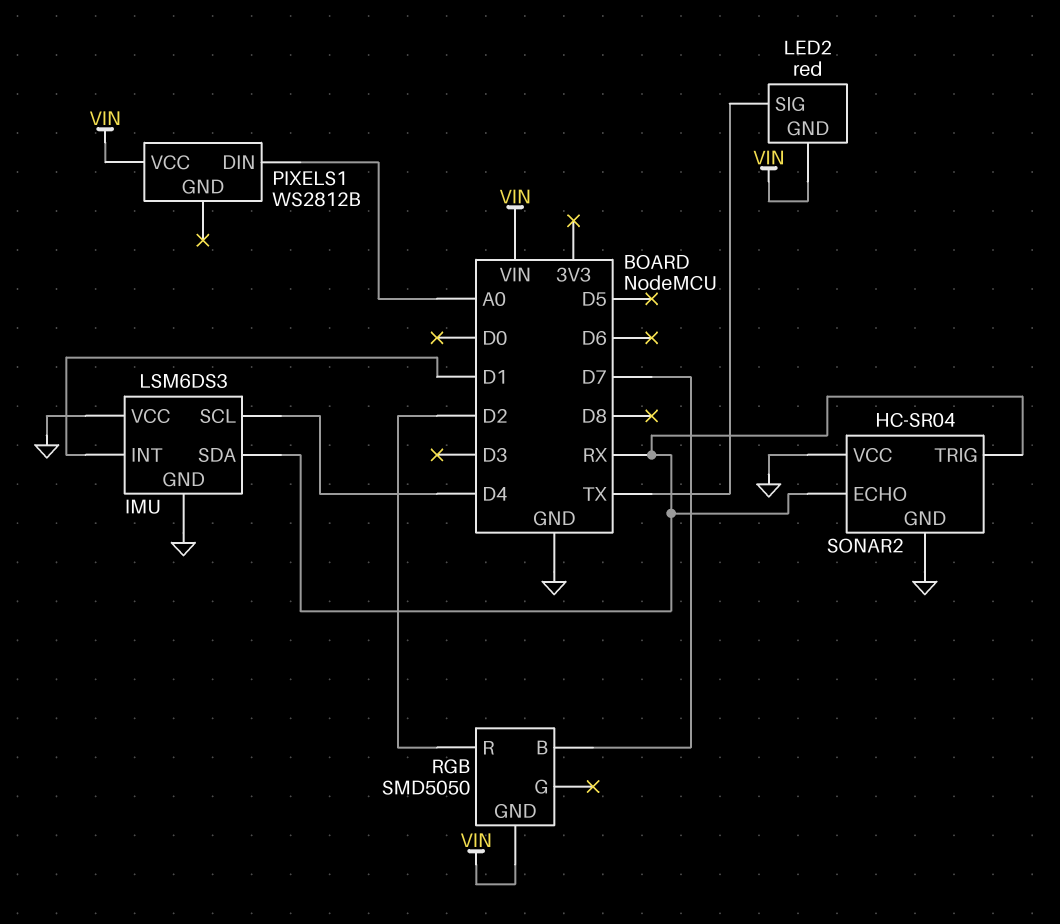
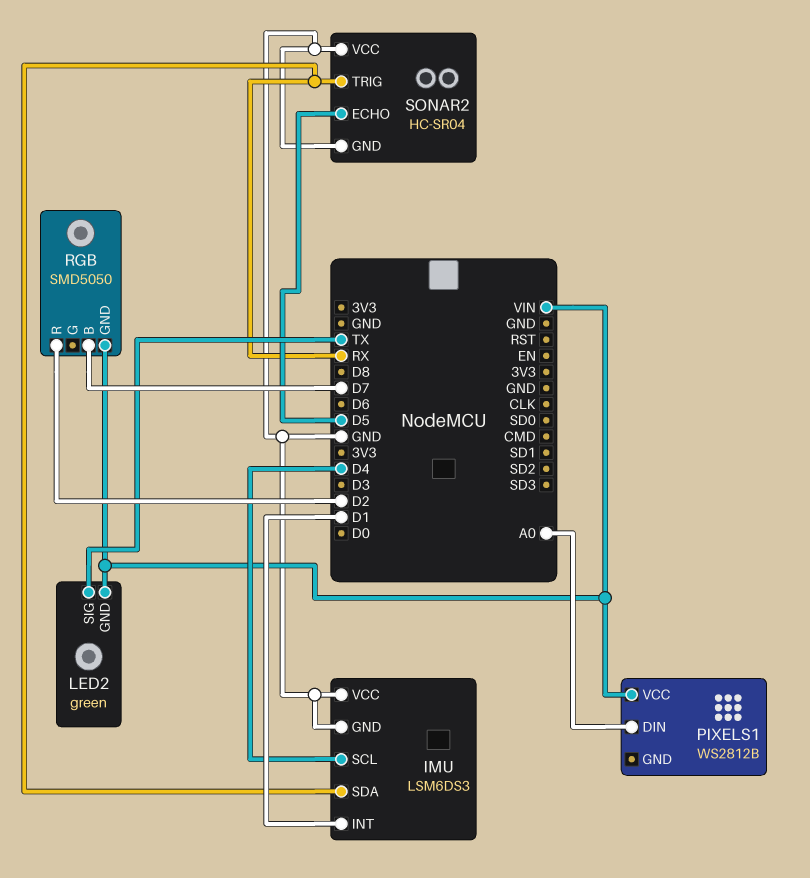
LED2: red -> green
SONAR2 pin ECHO: RX -> D5

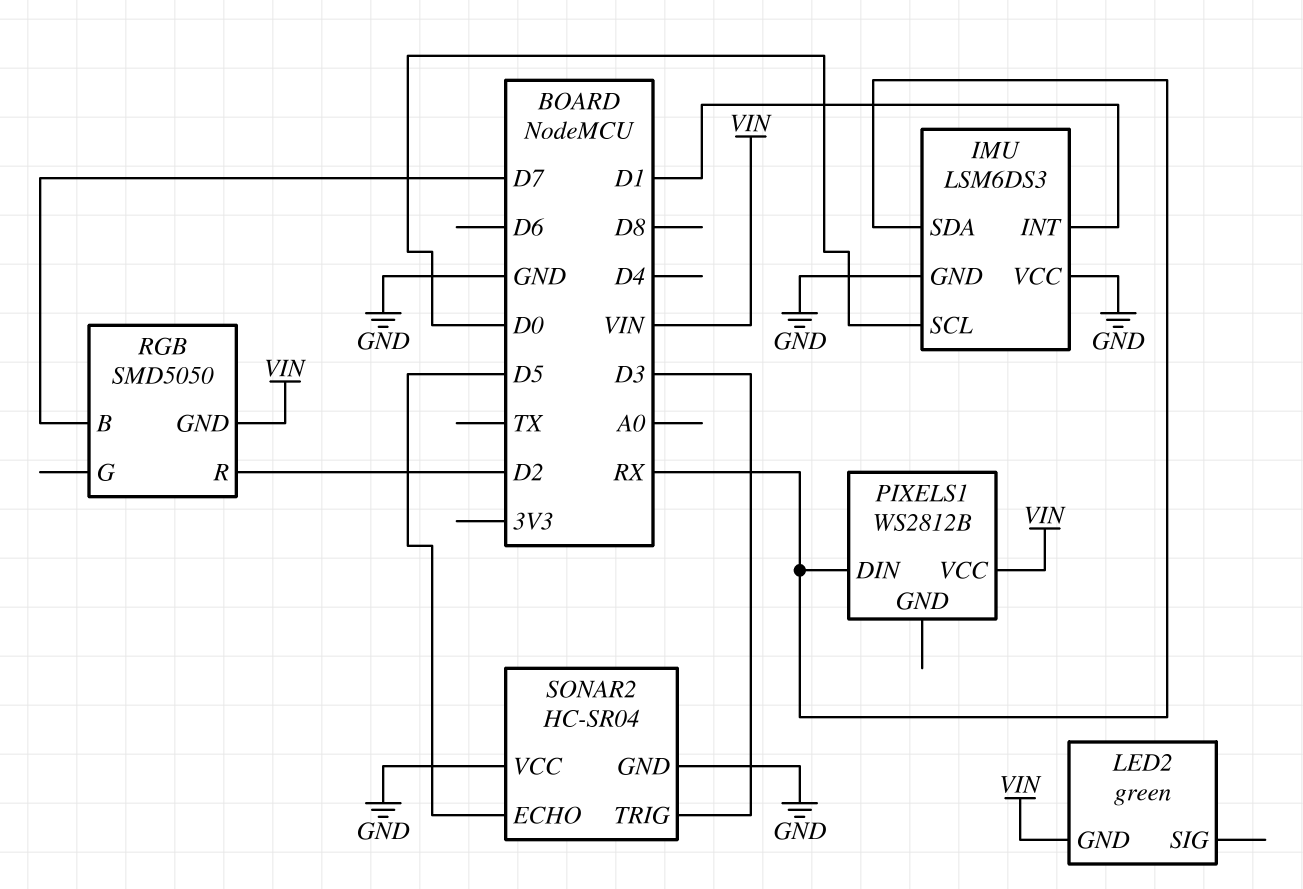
IMU pin SCL: D4 -> D0
LED2 pin SIG: TX -> none
PIXELS1 pin DIN: A0 -> RX
SONAR2 pin TRIG: RX -> D3

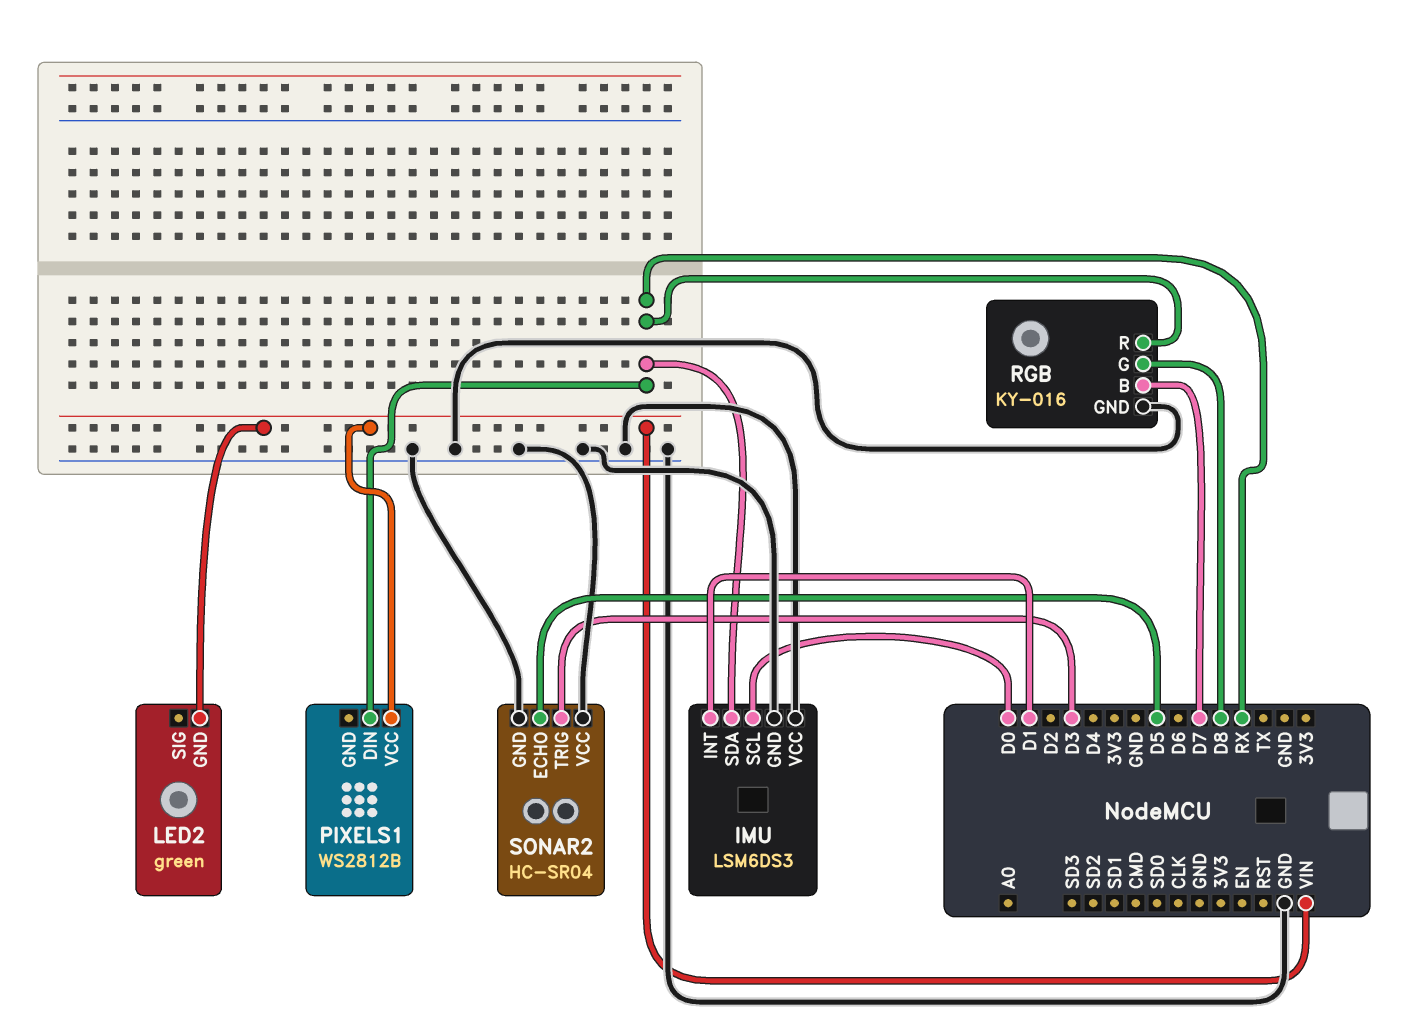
RGB: SMD5050 -> KY-016
RGB pin G: none -> D8
RGB pin GND: VIN -> GND
RGB pin R: D2 -> RX

